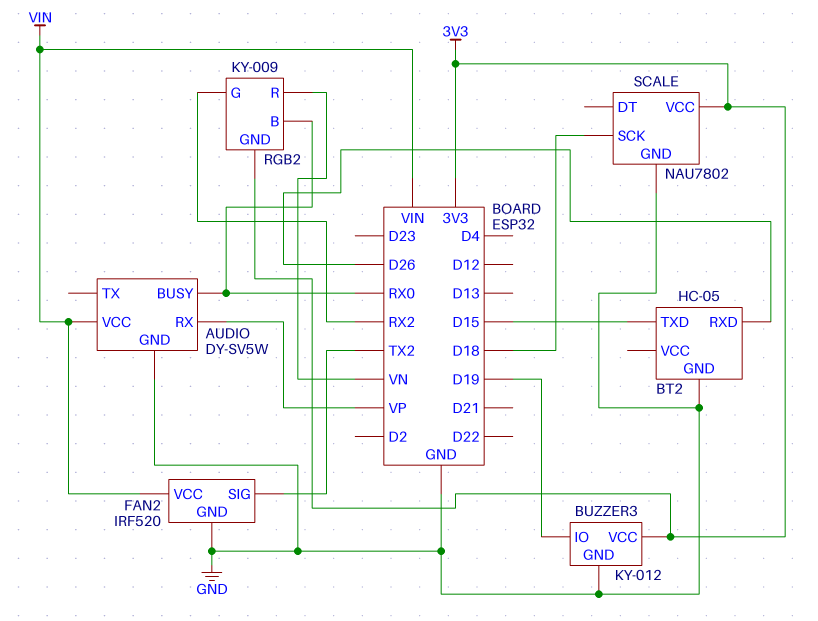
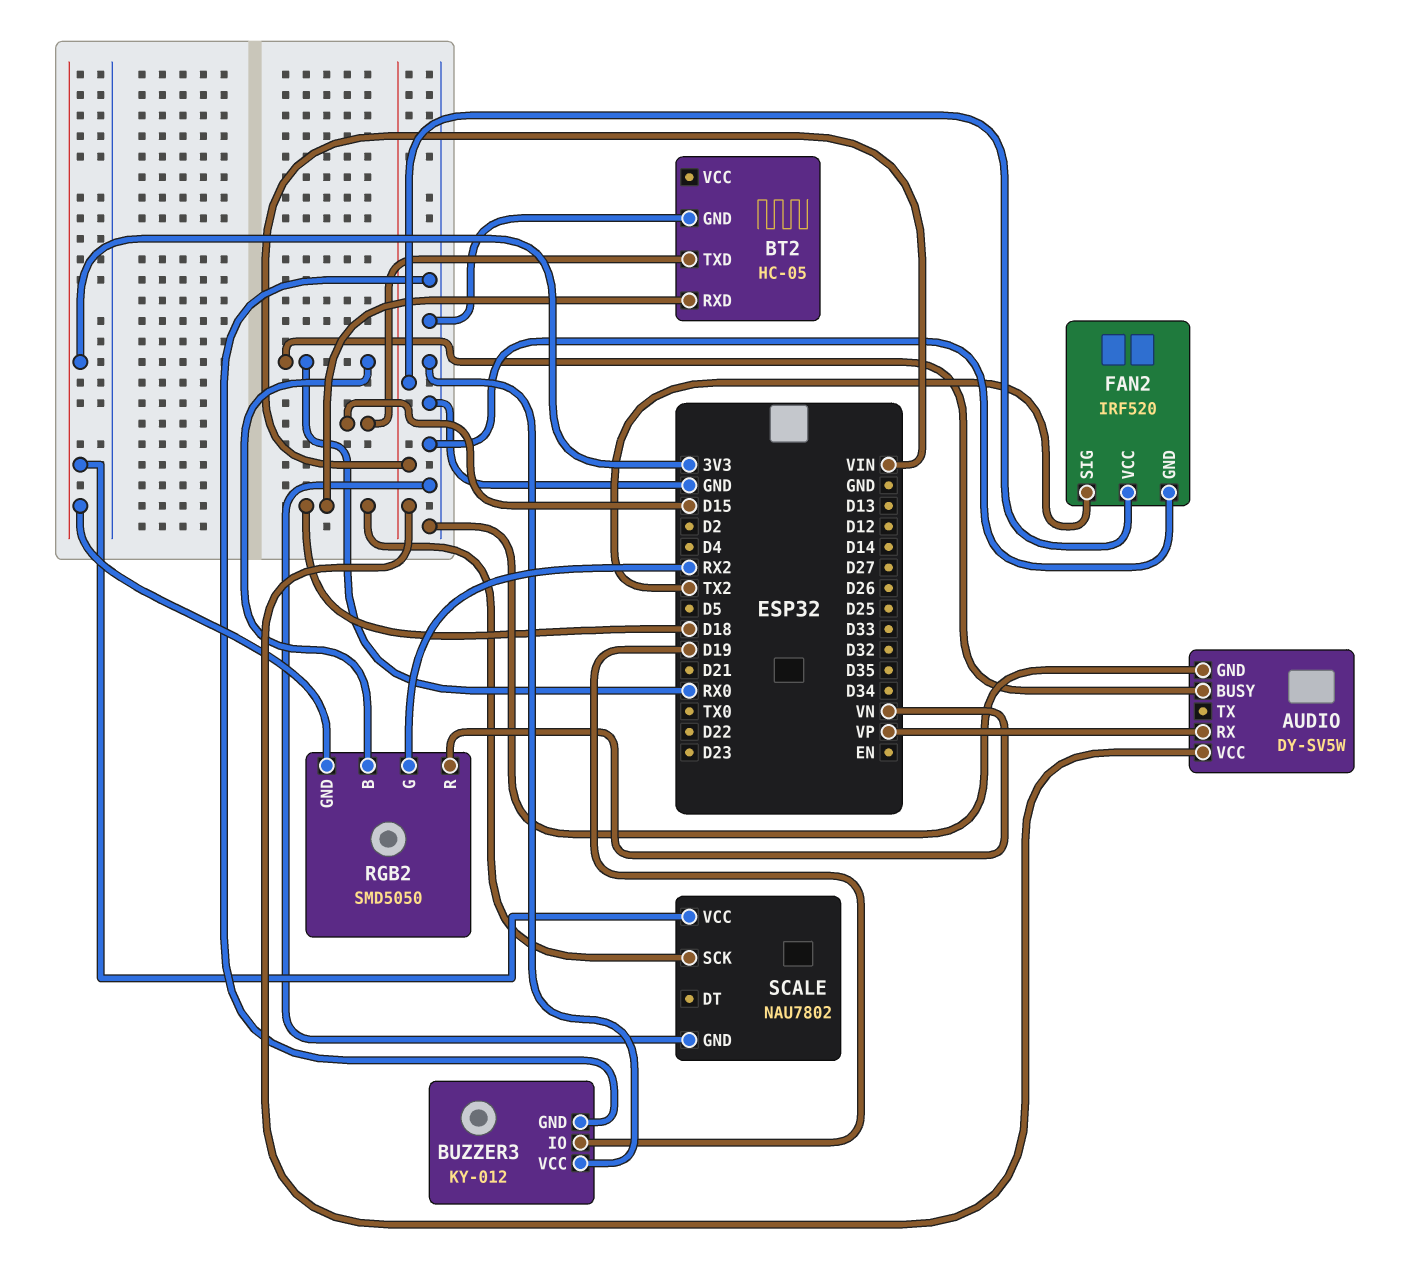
BT2 pin RXD: D26 -> D18
BUZZER3 pin VCC: 3V3 -> GND
RGB2: KY-009 -> SMD5050

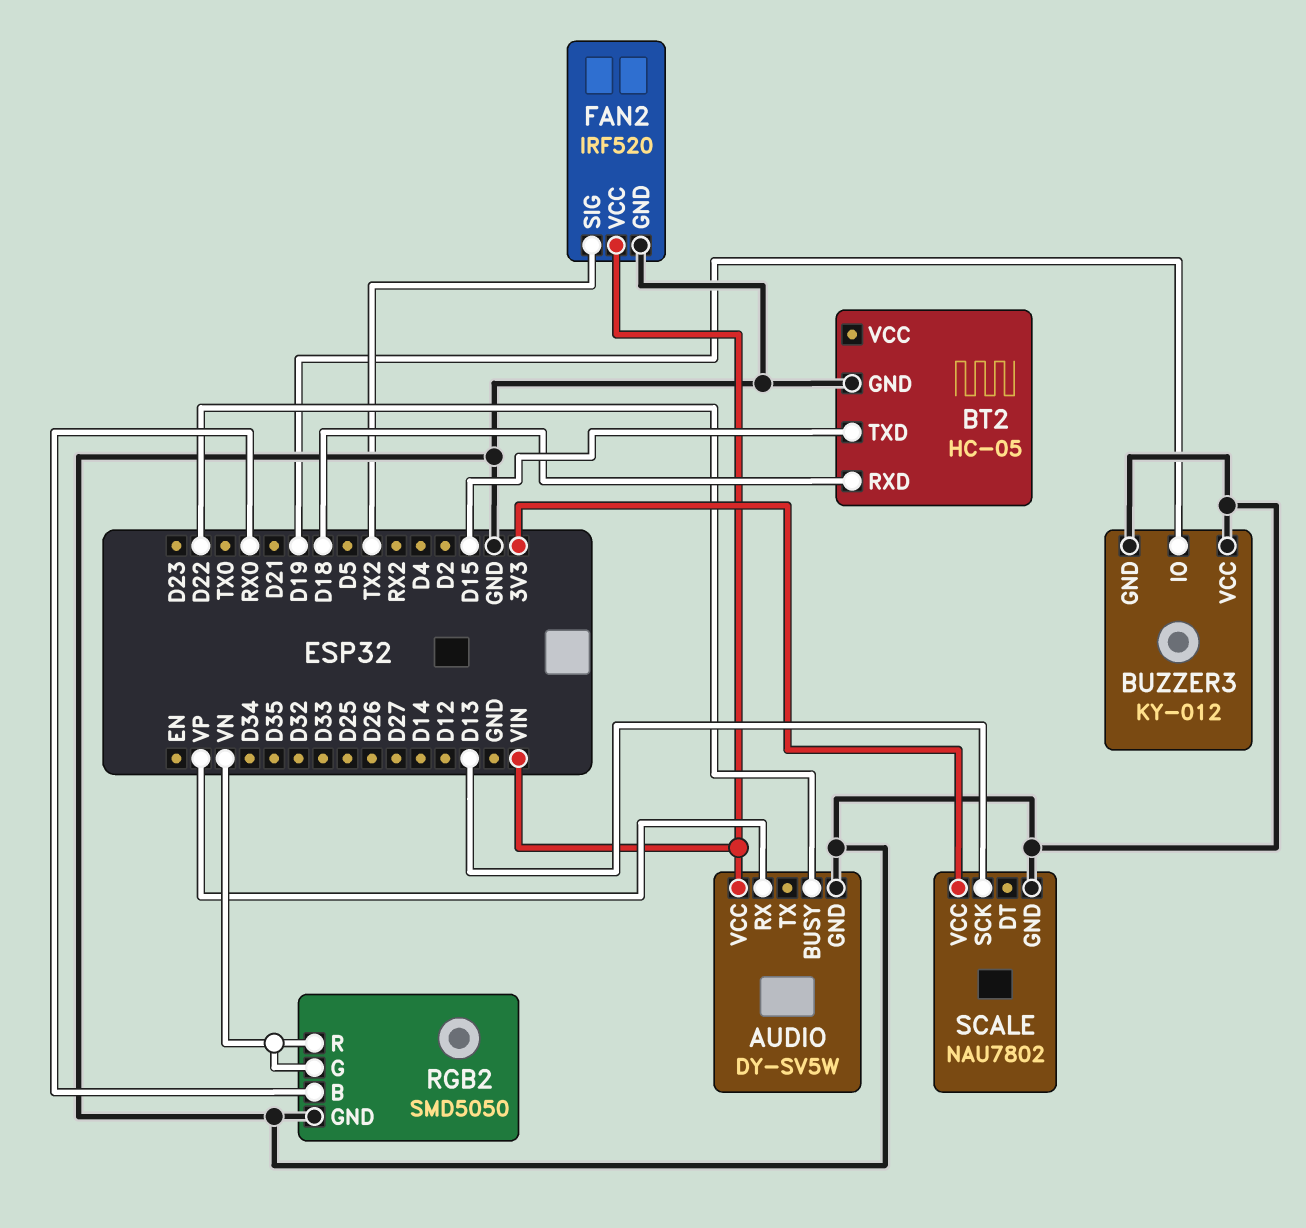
AUDIO pin BUSY: RX0 -> D22
RGB2 pin G: RX2 -> VN
RGB2 pin GND: 3V3 -> GND
SCALE pin SCK: D18 -> D13

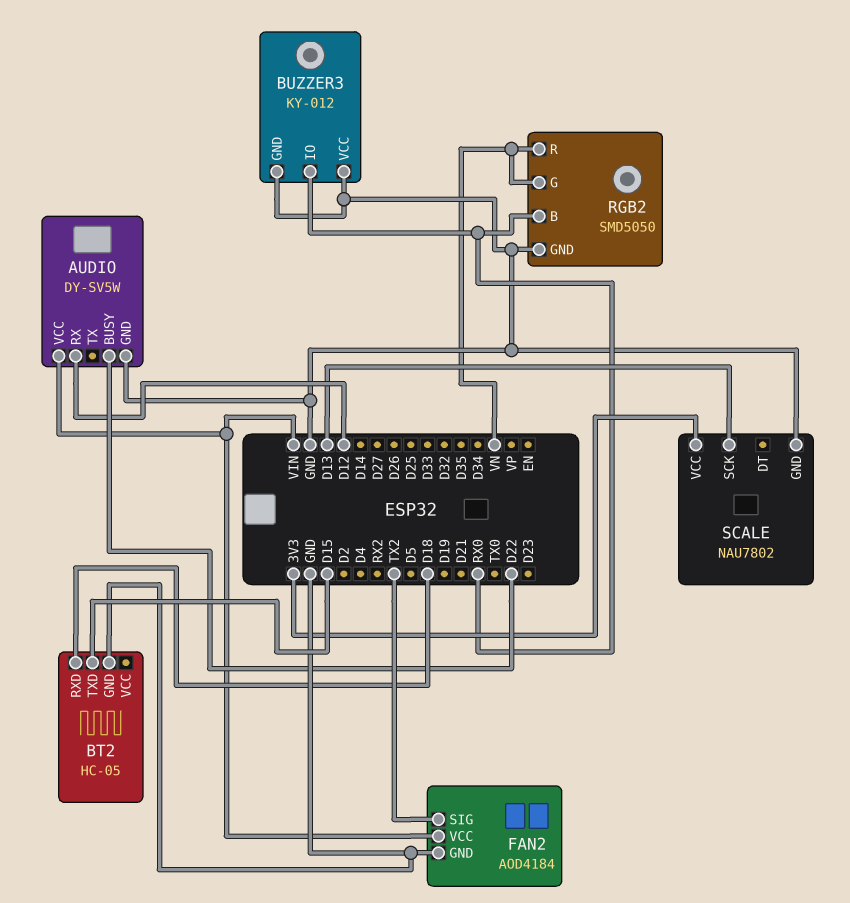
AUDIO pin RX: VP -> D12
BUZZER3 pin IO: D19 -> RX0
FAN2: IRF520 -> AOD4184

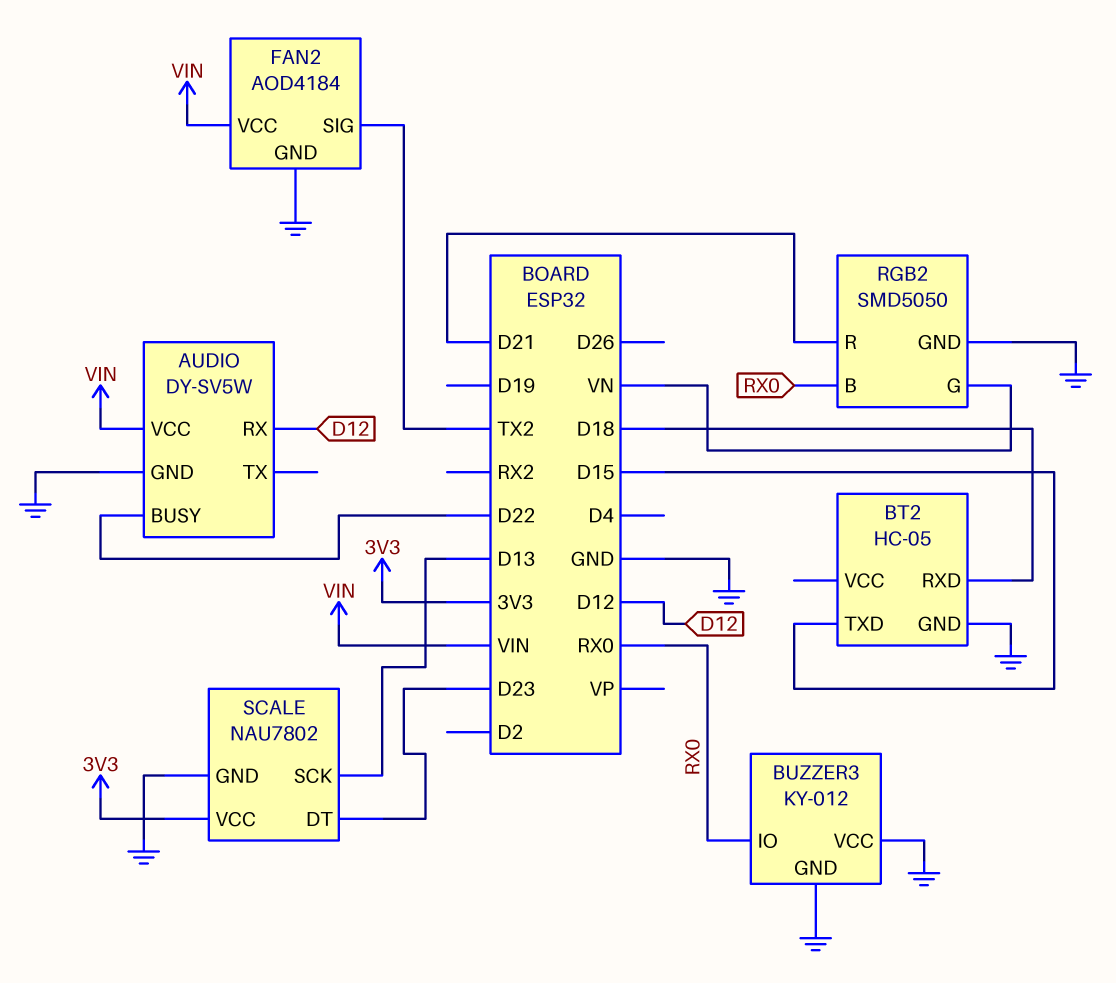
RGB2 pin R: VN -> D21
SCALE pin DT: none -> D23

